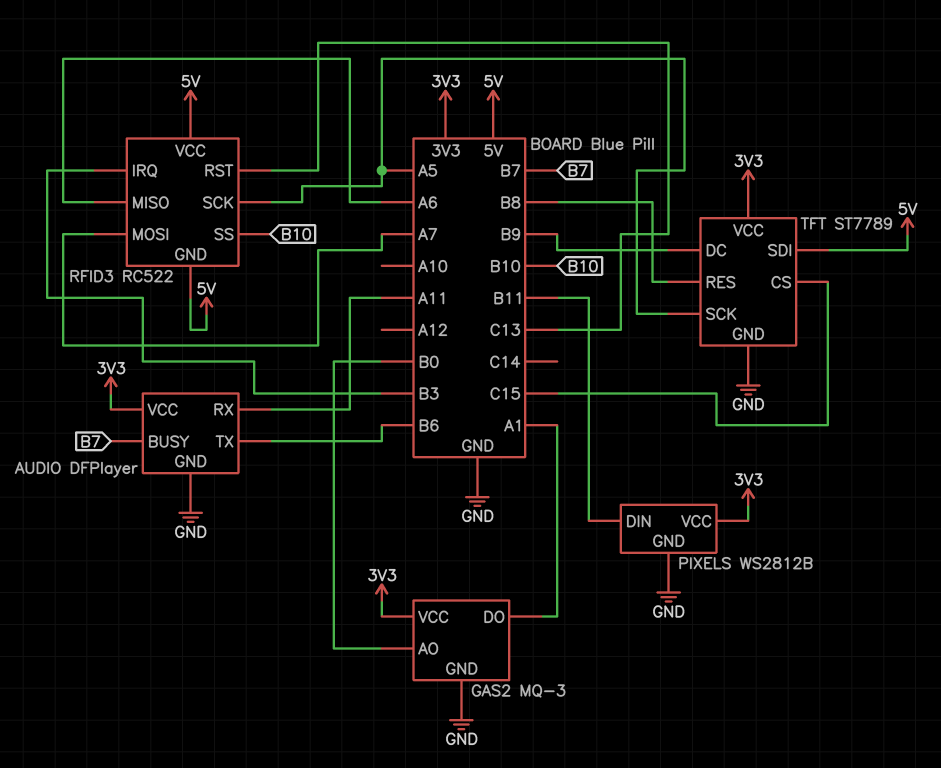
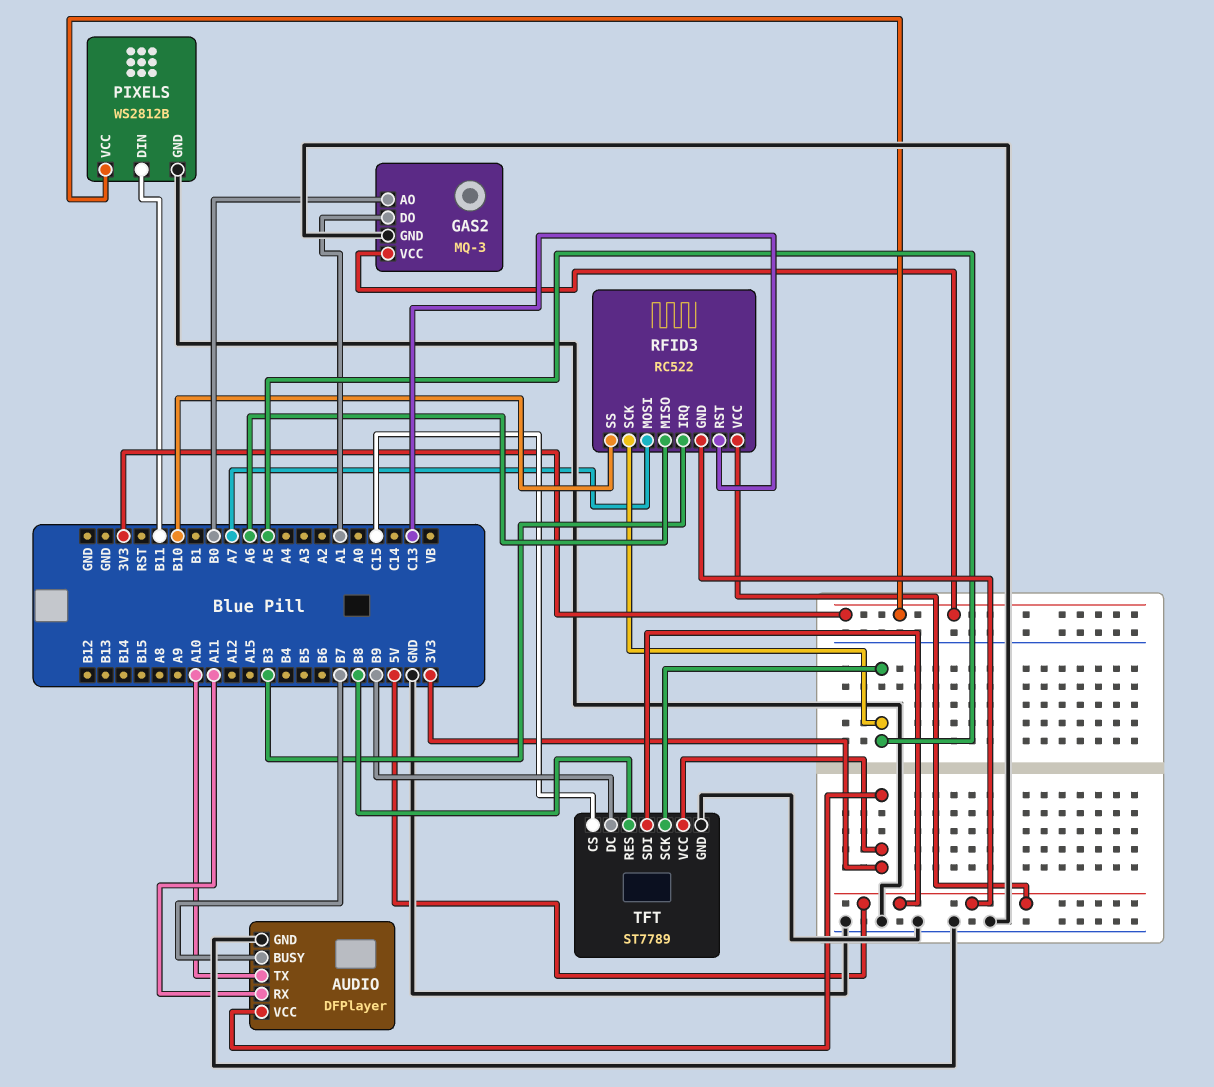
AUDIO pin TX: B6 -> A10

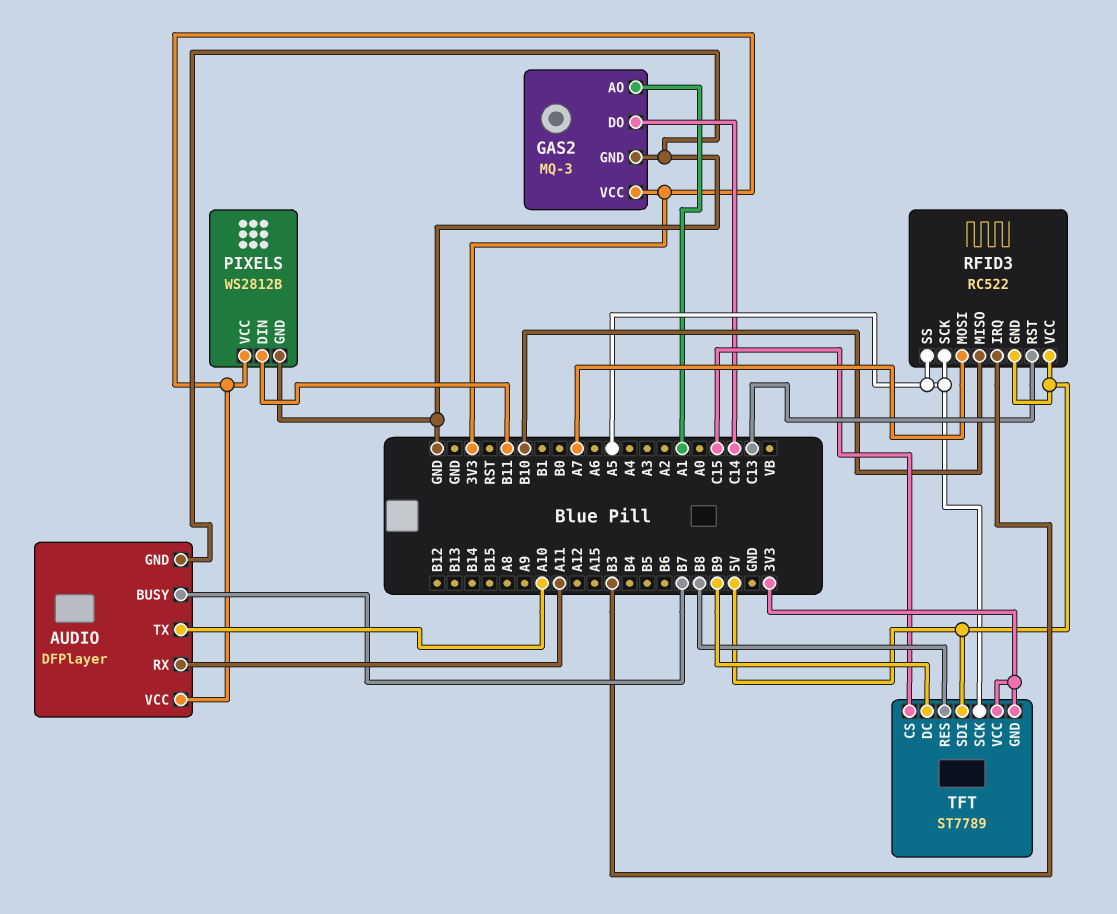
GAS2 pin AO: B0 -> A1
GAS2 pin DO: A1 -> C14
RFID3 pin MISO: A6 -> B10
RFID3 pin SS: B10 -> A5
TFT pin GND: GND -> 3V3

